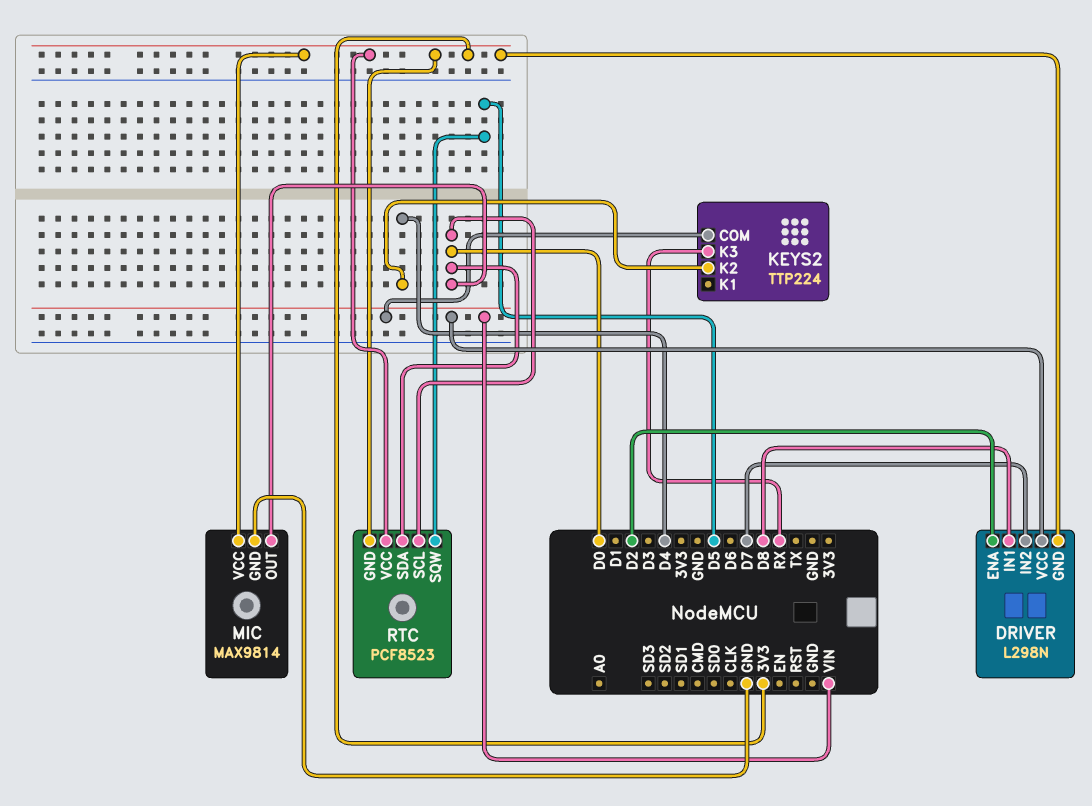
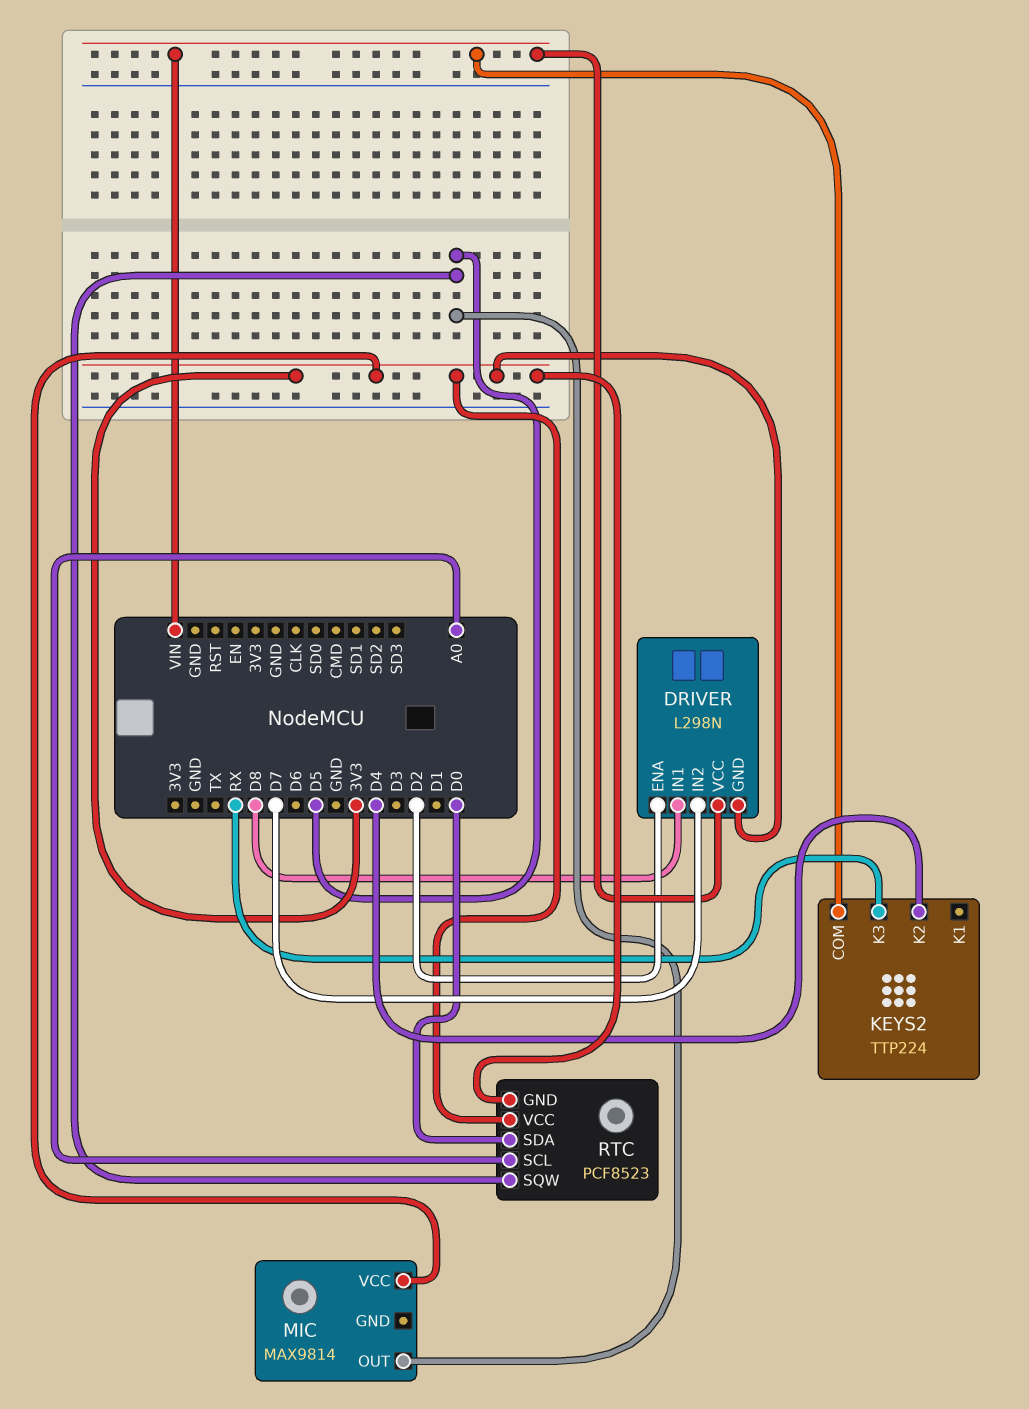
MIC pin GND: GND -> none
MIC pin OUT: D0 -> D5
RTC pin SCL: D0 -> A0

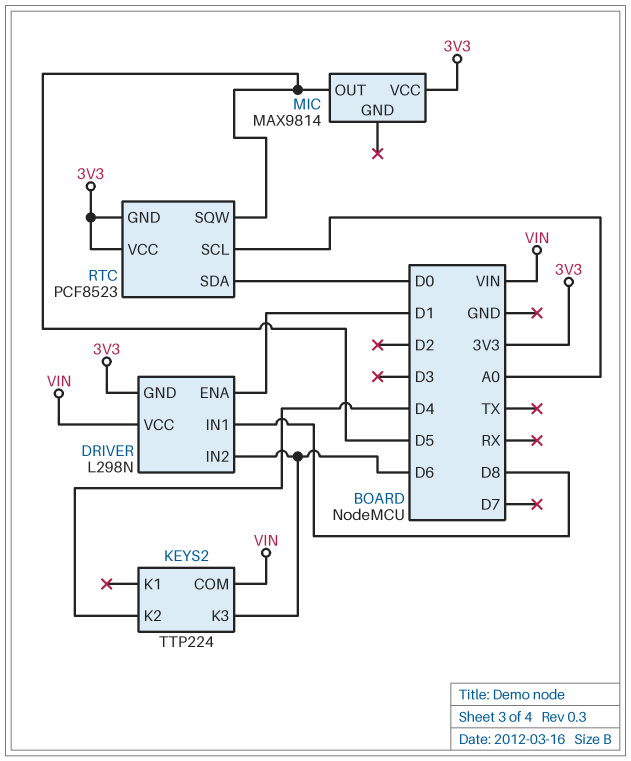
DRIVER pin ENA: D2 -> D1
DRIVER pin IN2: D7 -> D6
KEYS2 pin K3: RX -> D6

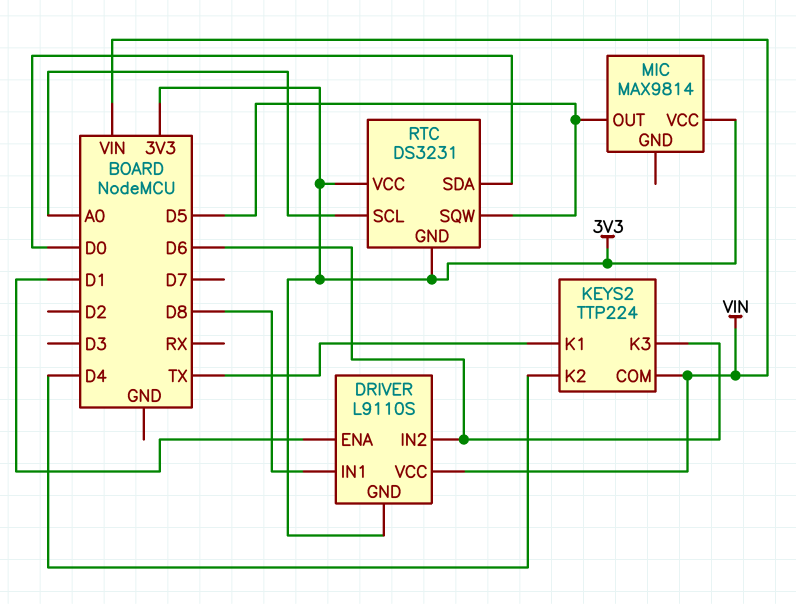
DRIVER: L298N -> L9110S
KEYS2 pin K1: none -> TX
RTC: PCF8523 -> DS3231

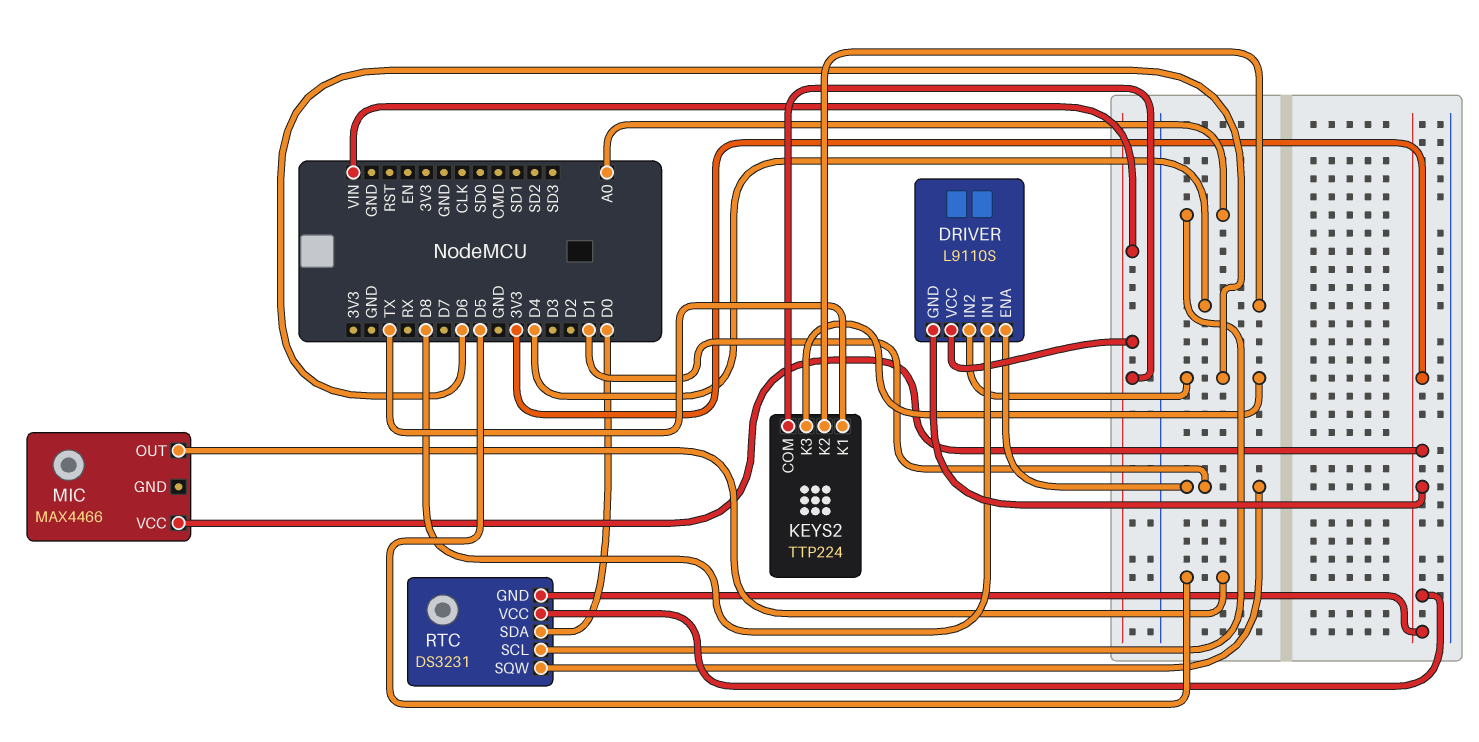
MIC: MAX9814 -> MAX4466
RTC pin SQW: D5 -> D1

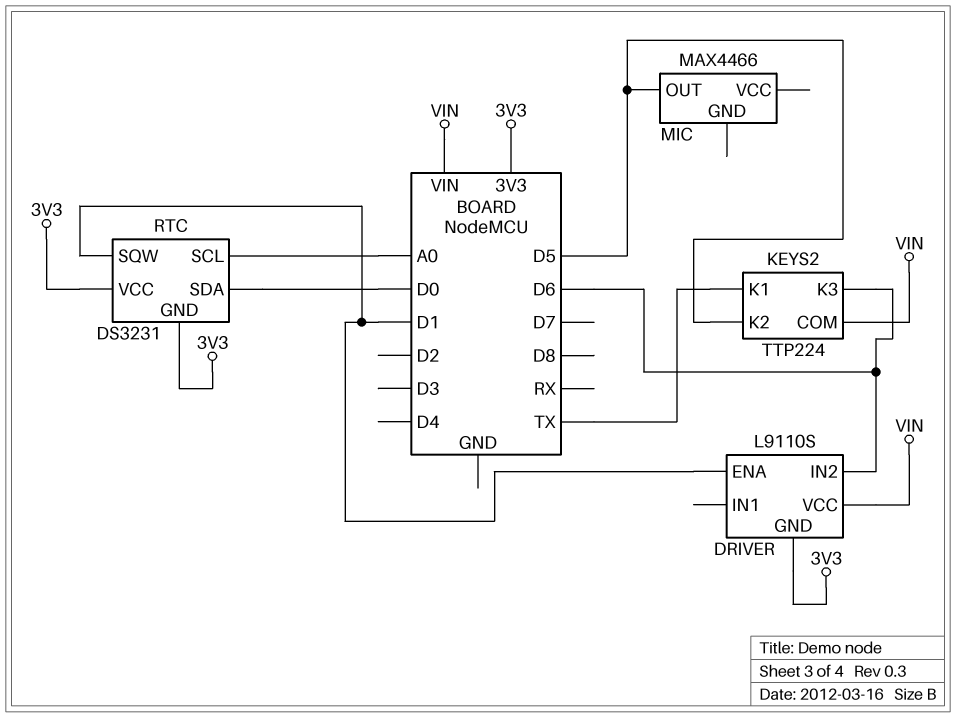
DRIVER pin IN1: D8 -> none
KEYS2 pin K2: D4 -> D5
MIC pin VCC: 3V3 -> none

